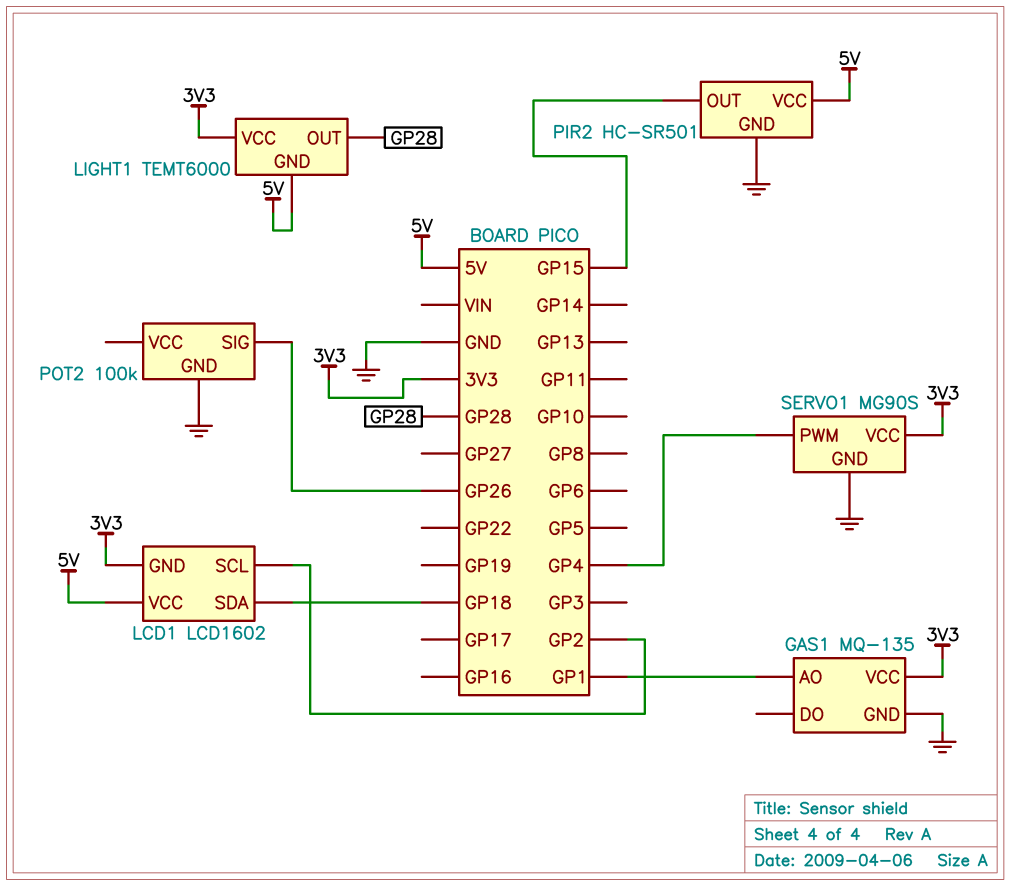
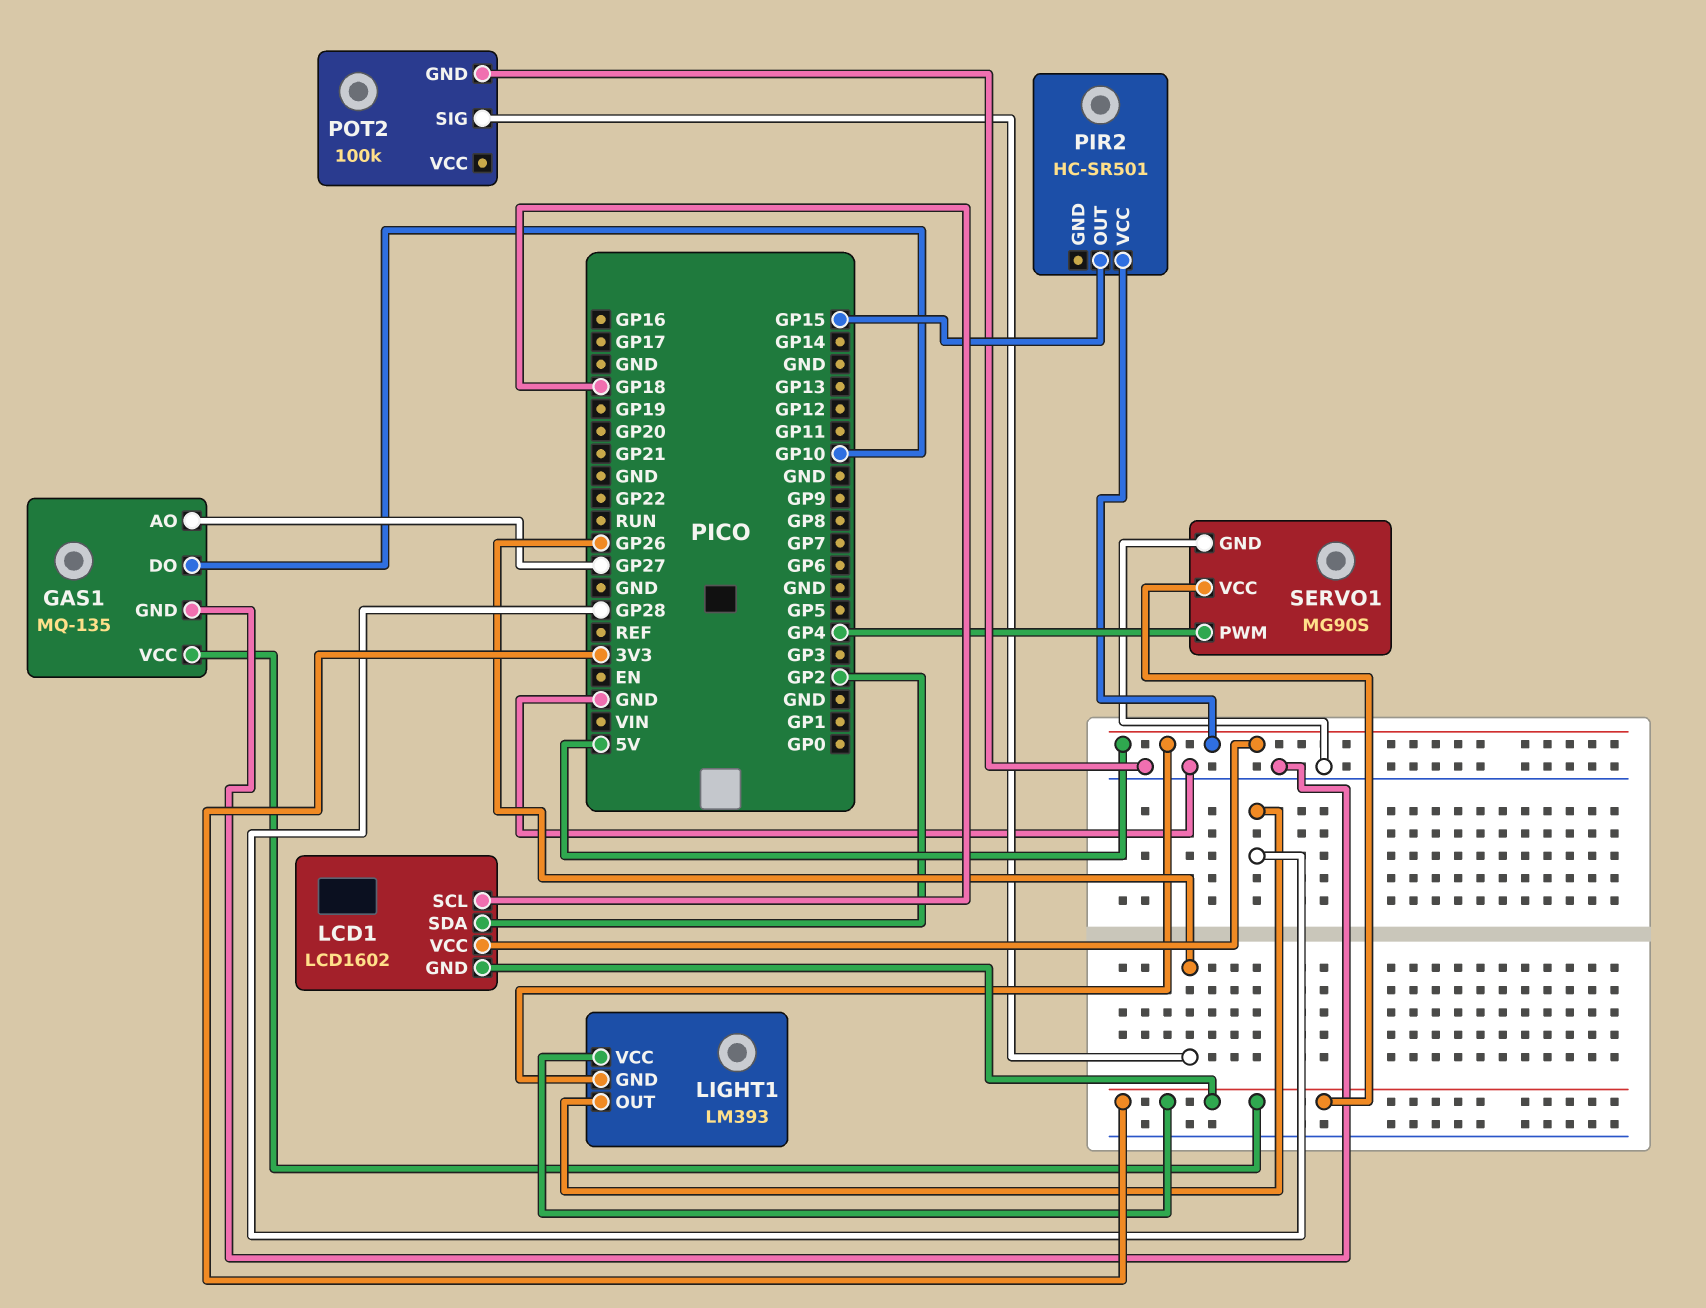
GAS1 pin AO: GP1 -> GP27
GAS1 pin DO: none -> GP10
LCD1 pin SCL: GP2 -> GP18
LCD1 pin SDA: GP18 -> GP2
LIGHT1: TEMT6000 -> LM393
PIR2 pin GND: GND -> none

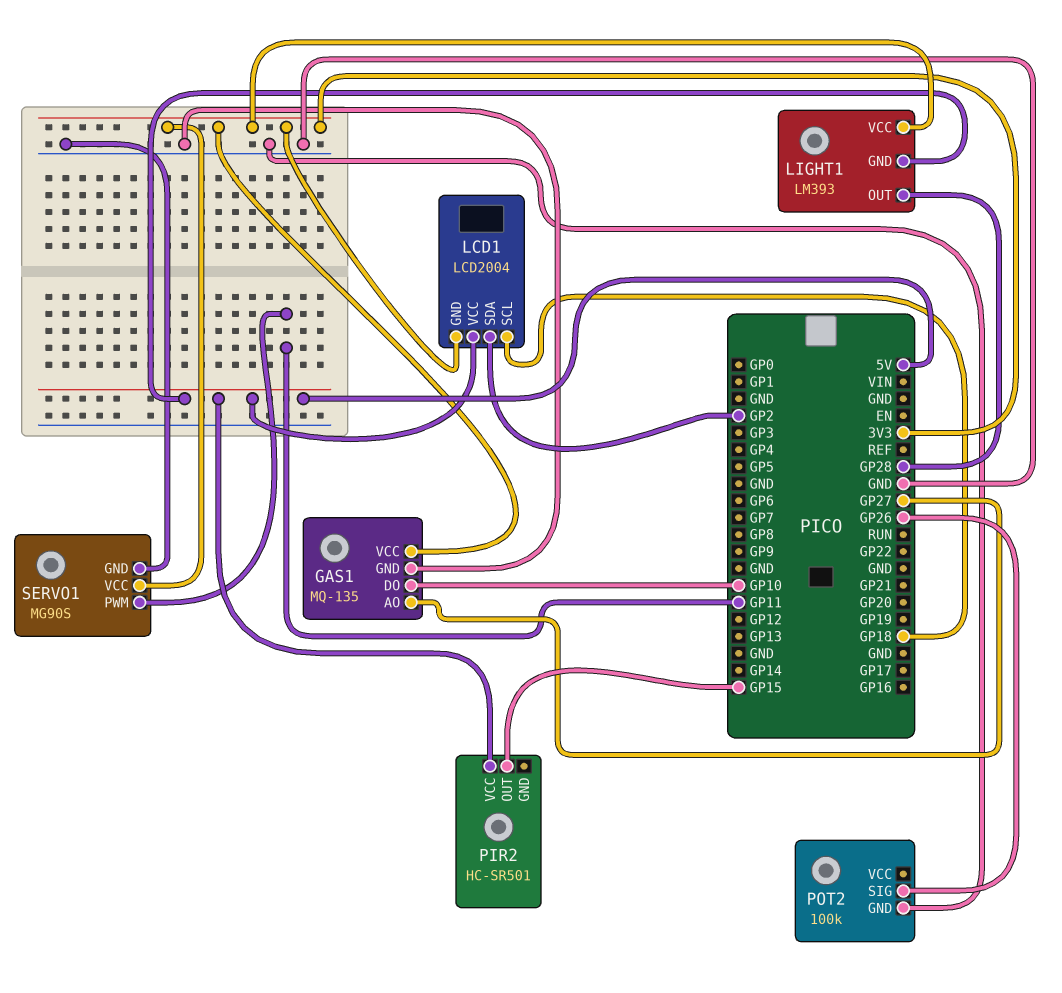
LCD1: LCD1602 -> LCD2004
SERVO1 pin PWM: GP4 -> GP11

